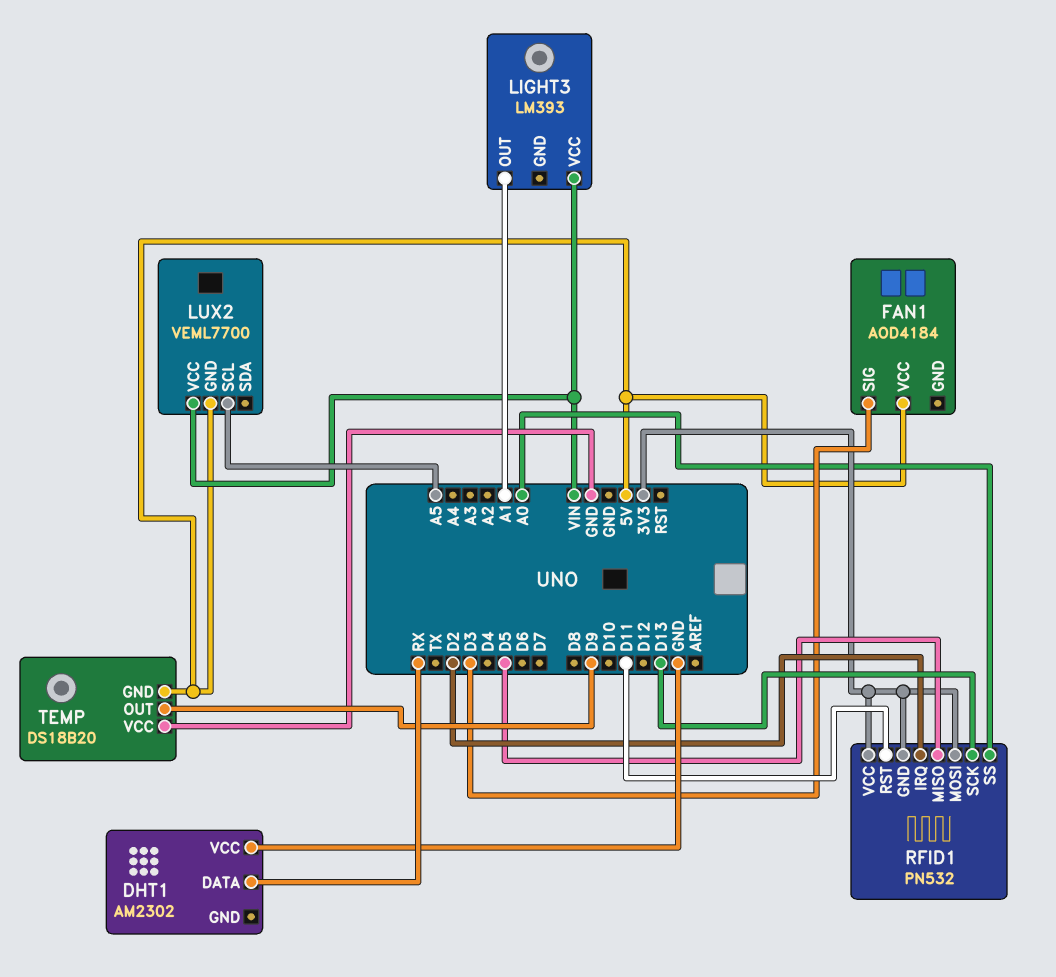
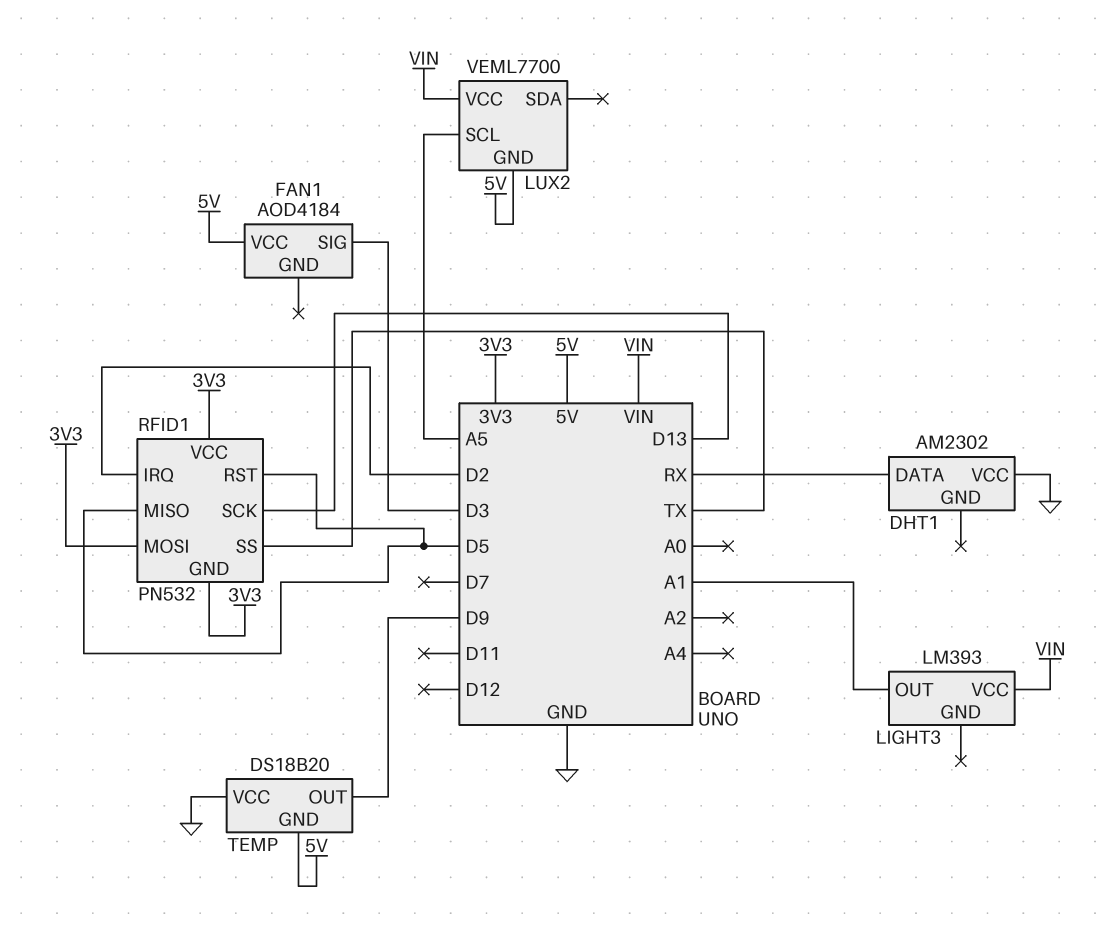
RFID1 pin RST: D11 -> D5
RFID1 pin SS: A0 -> TX

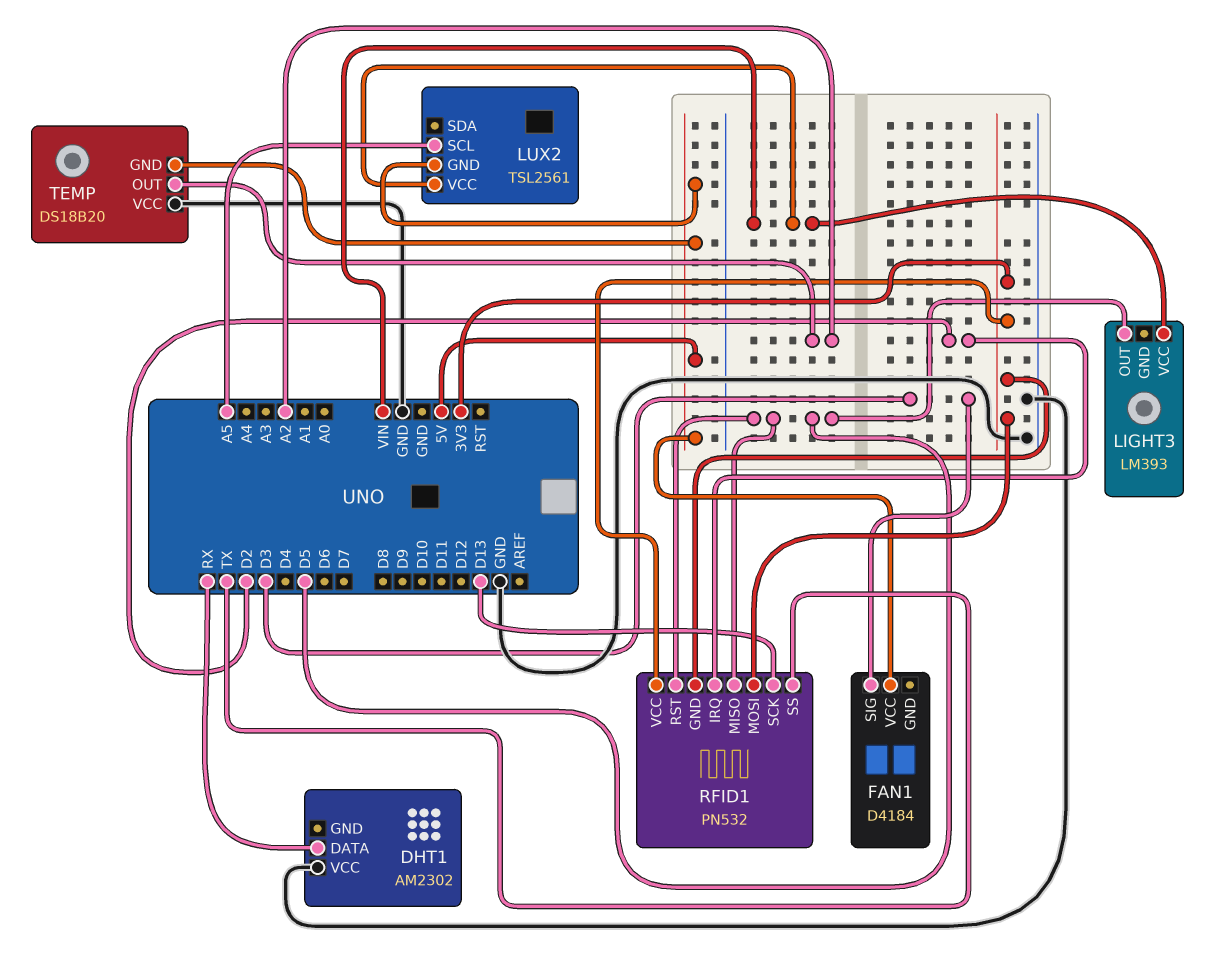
FAN1: AOD4184 -> D4184
LIGHT3 pin OUT: A1 -> D5
LUX2: VEML7700 -> TSL2561
TEMP pin OUT: D9 -> A2

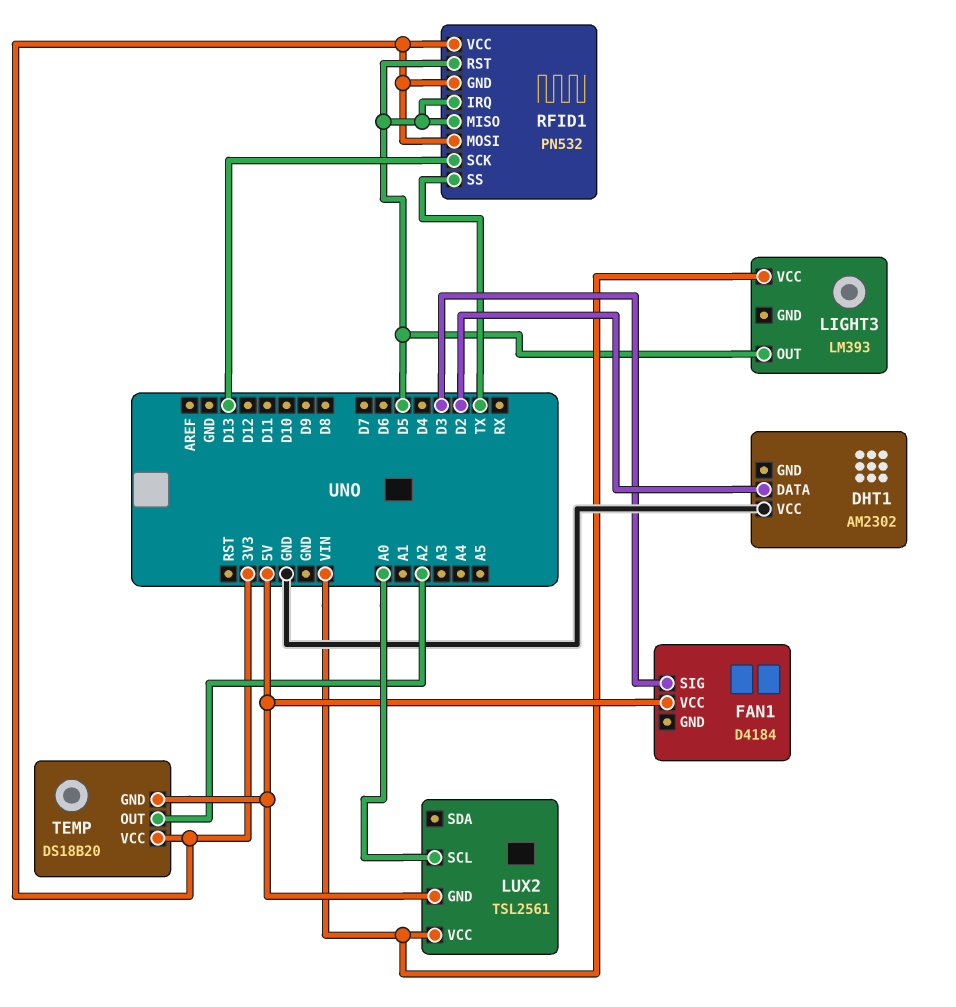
DHT1 pin DATA: RX -> D2
LUX2 pin SCL: A5 -> A0
RFID1 pin IRQ: D2 -> D5
TEMP pin VCC: GND -> 3V3

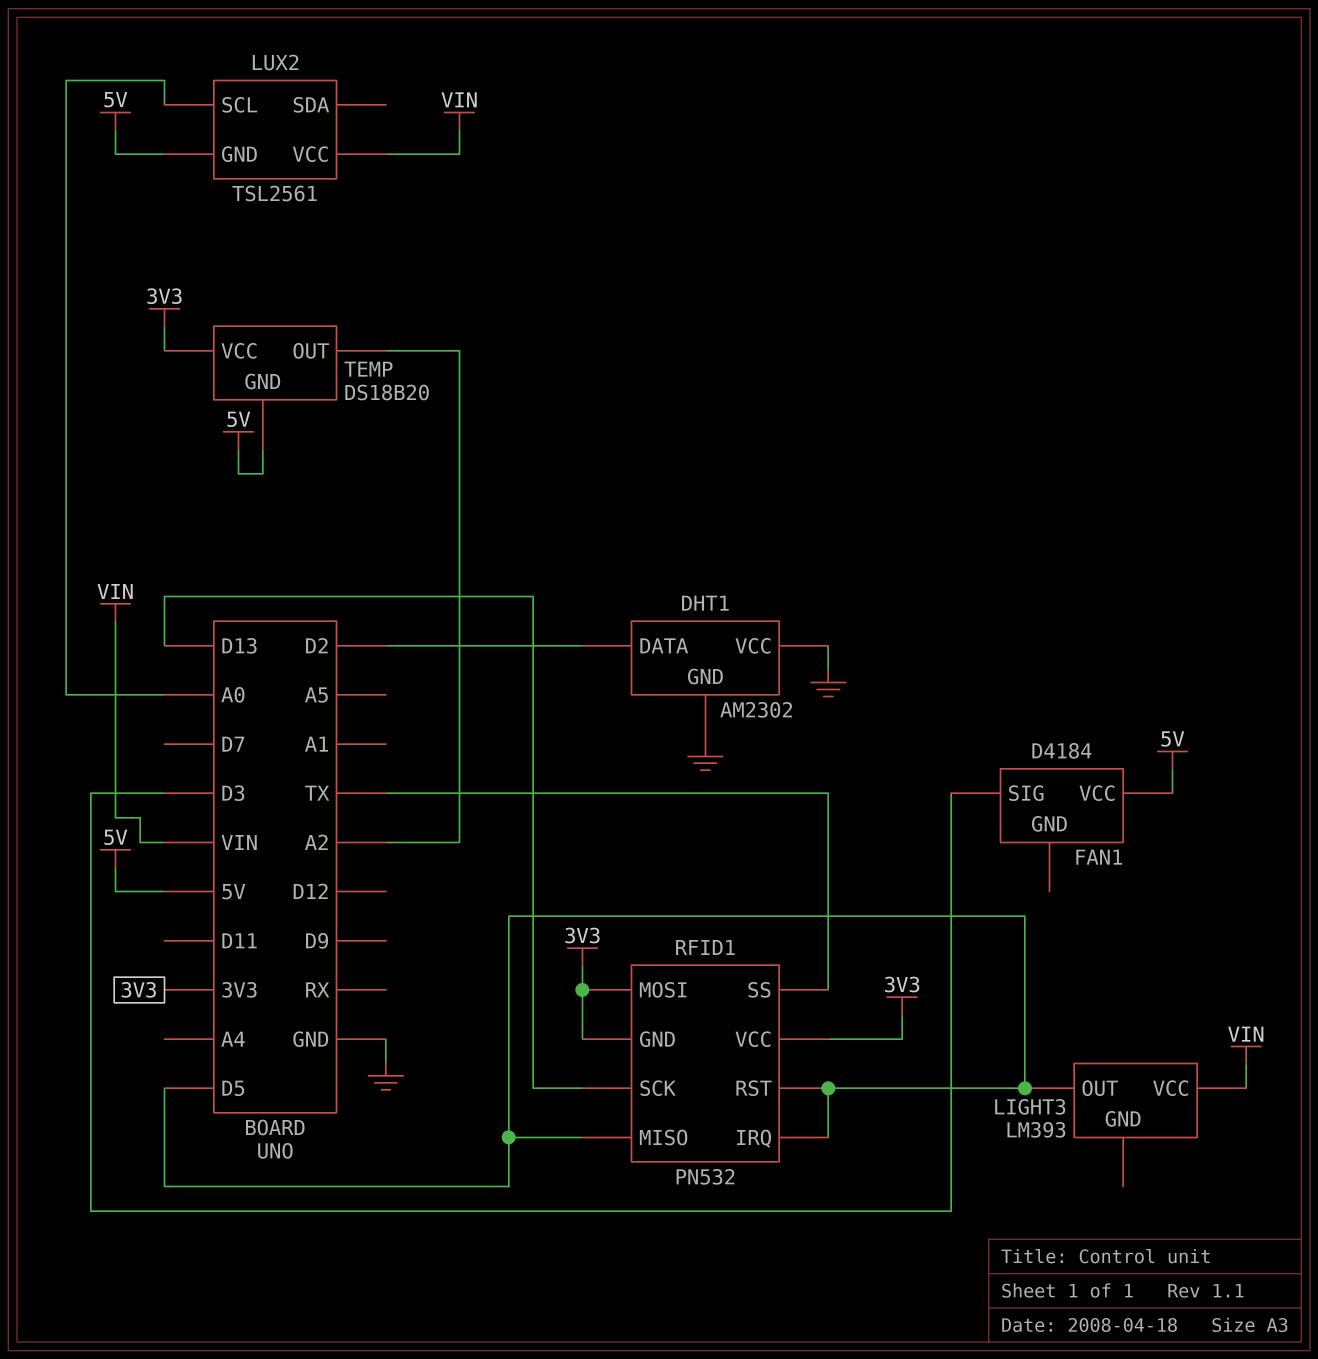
DHT1 pin GND: none -> GND

